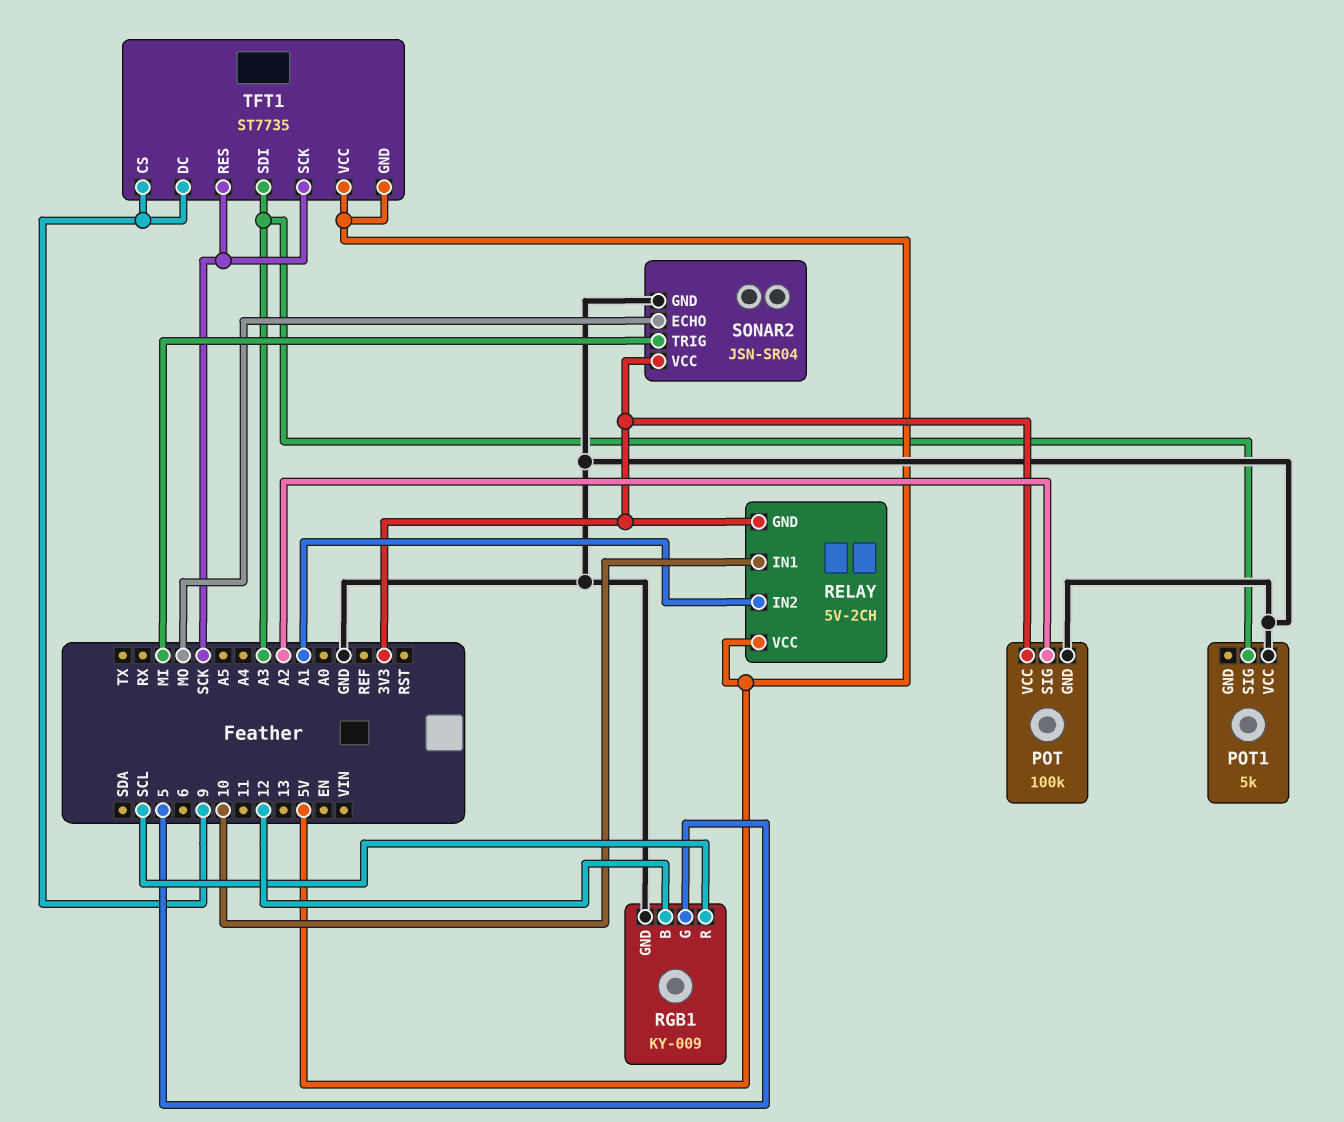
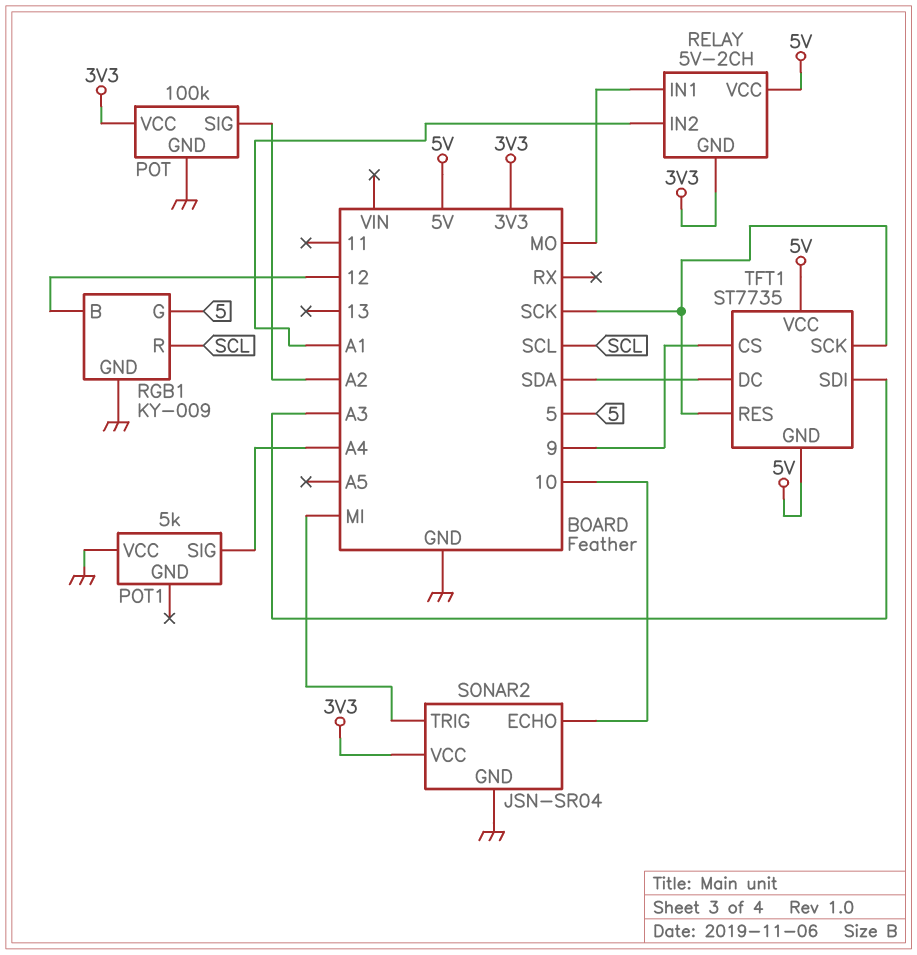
POT1 pin SIG: A3 -> A4
RELAY pin IN1: 10 -> MO
SONAR2 pin ECHO: MO -> 10
TFT1 pin DC: 9 -> SDA

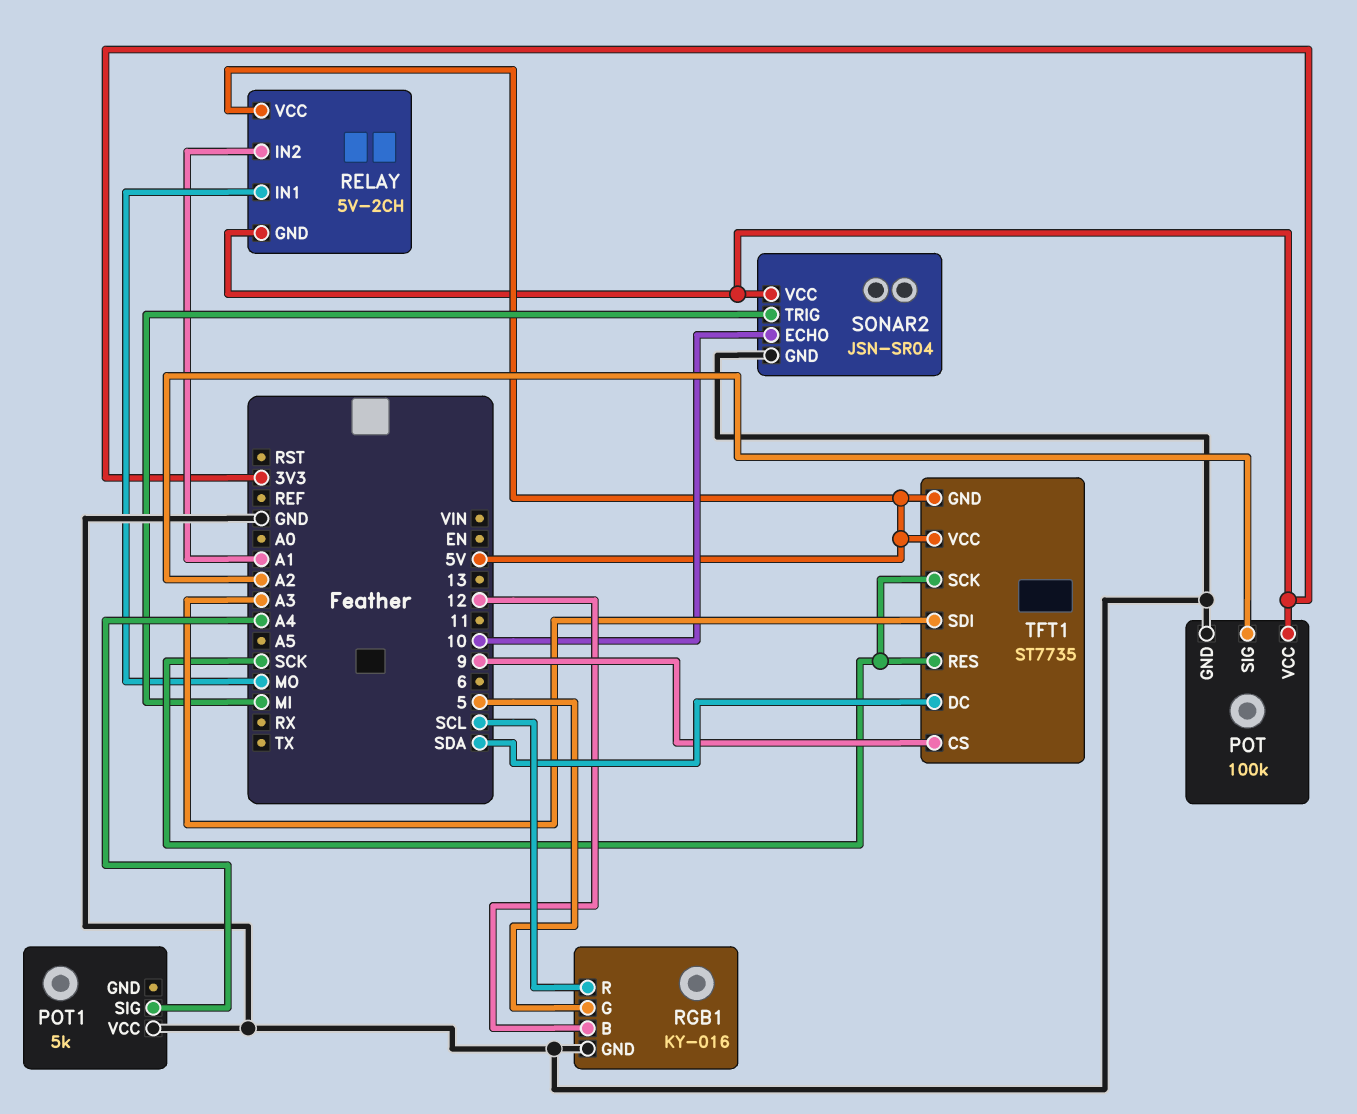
RGB1: KY-009 -> KY-016

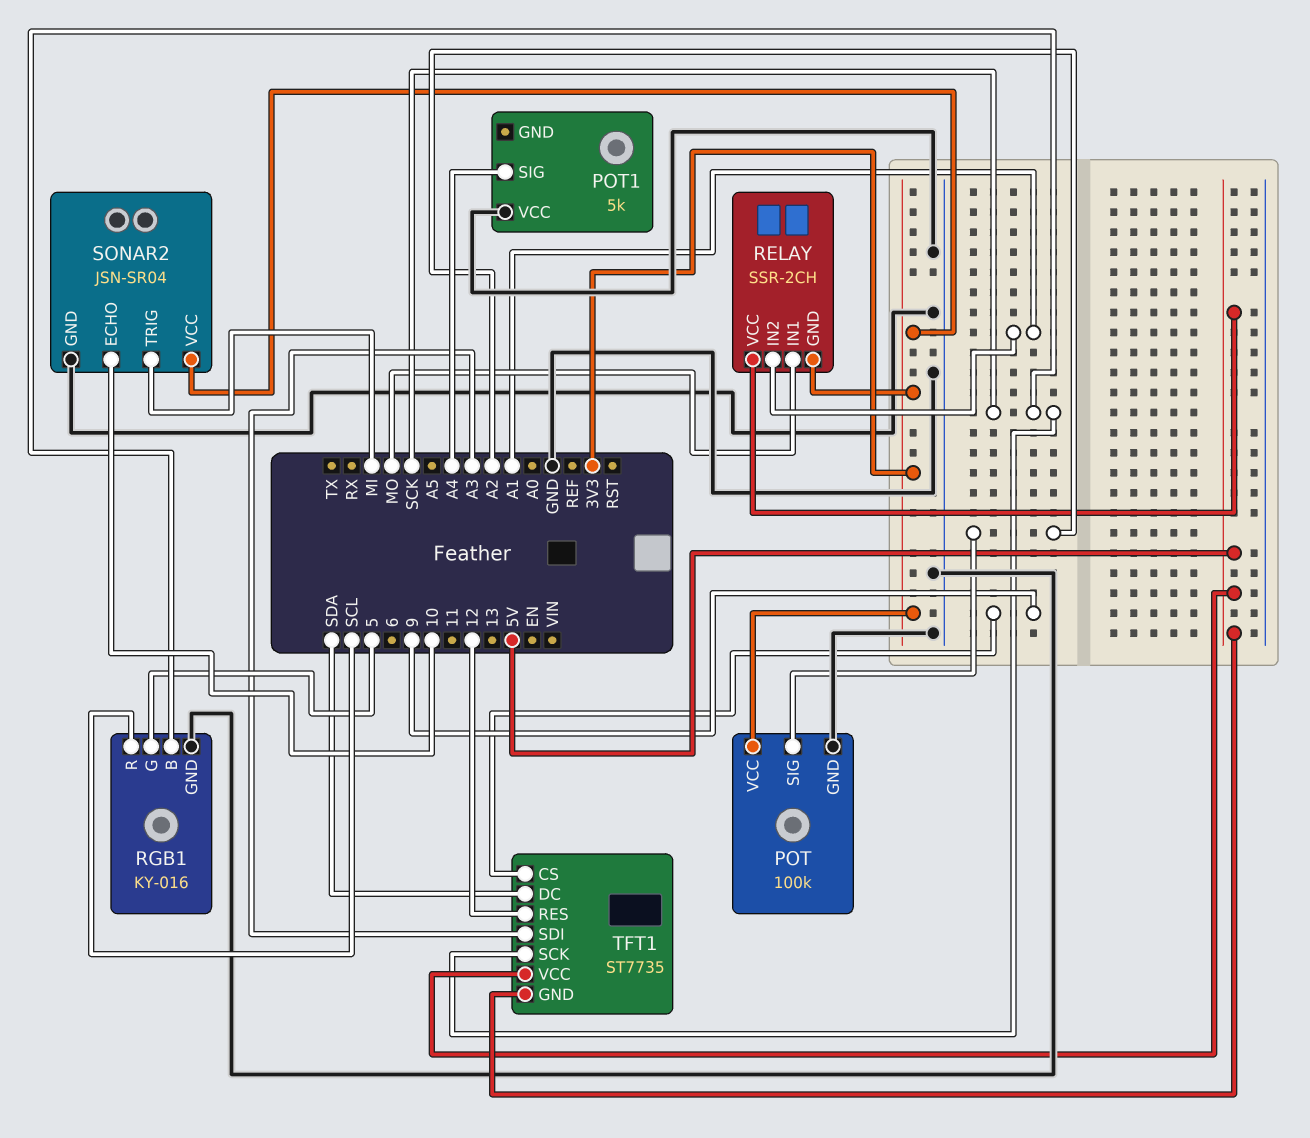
RELAY: 5V-2CH -> SSR-2CH
RGB1 pin B: 12 -> SCK
TFT1 pin RES: SCK -> 12

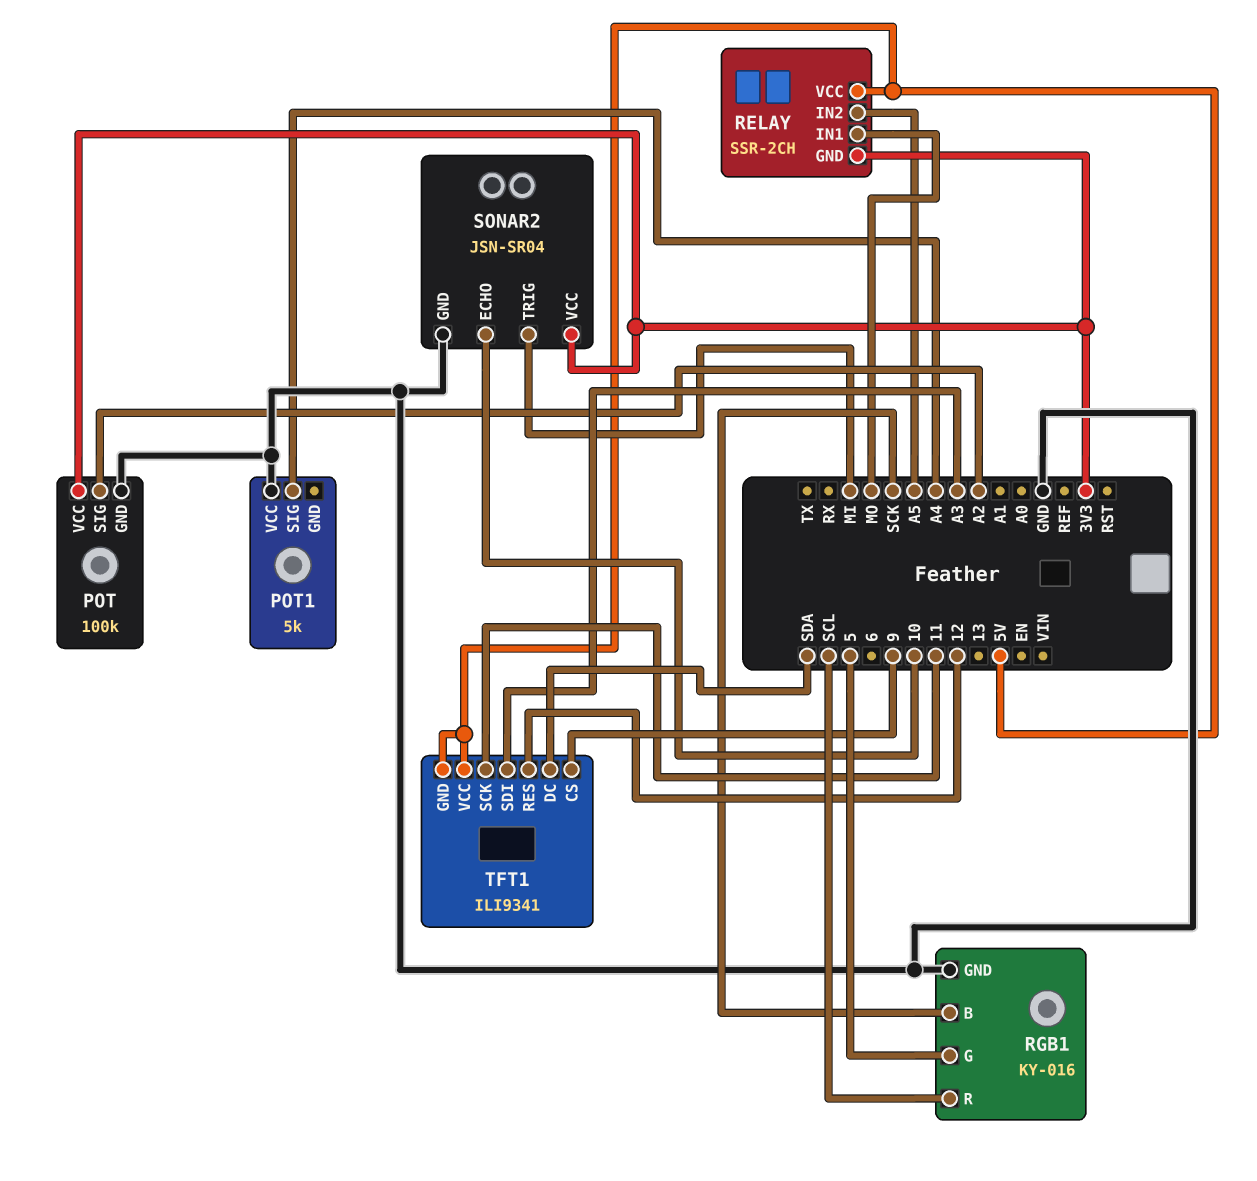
RELAY pin IN2: A1 -> A5
TFT1: ST7735 -> ILI9341
TFT1 pin SCK: SCK -> 11

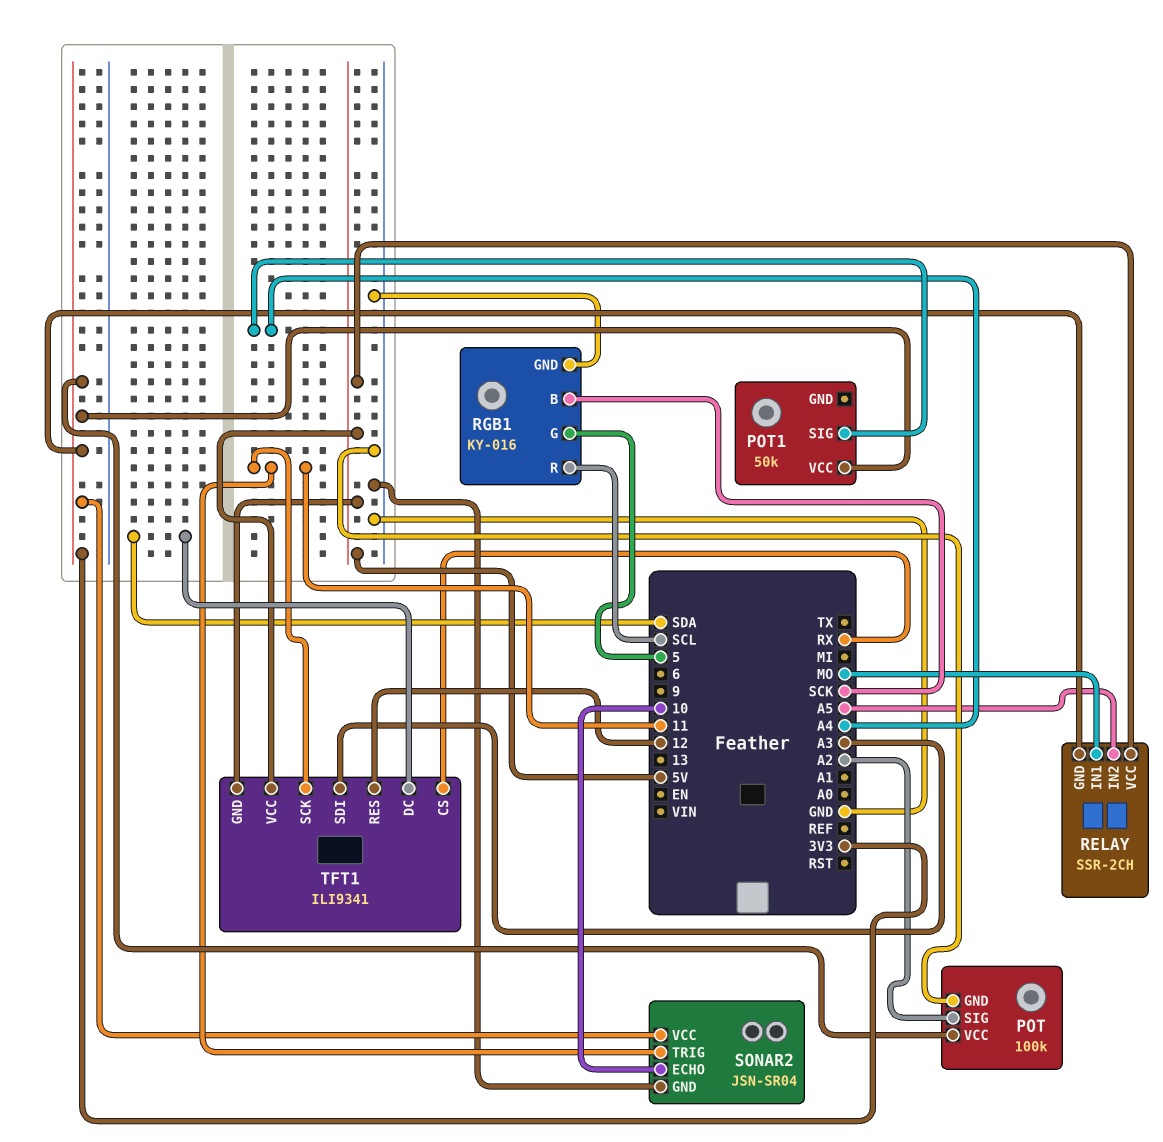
POT1: 5k -> 50k
POT1 pin VCC: GND -> 3V3
SONAR2 pin TRIG: MI -> 11
TFT1 pin CS: 9 -> RX

